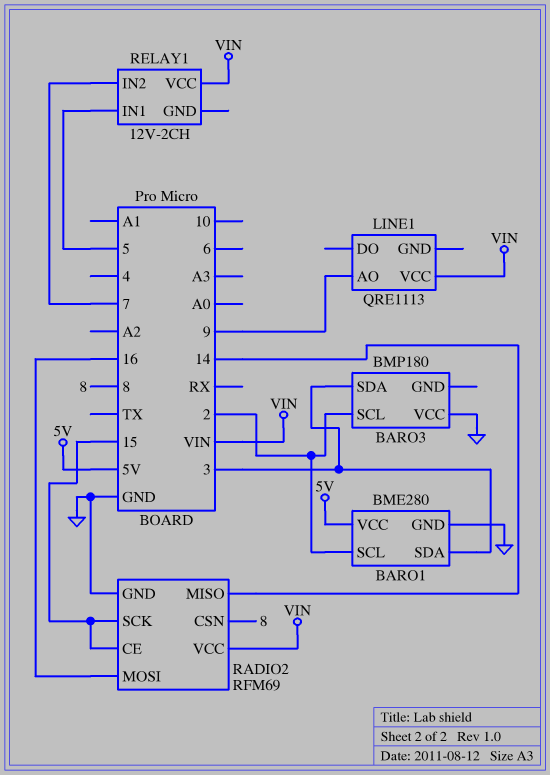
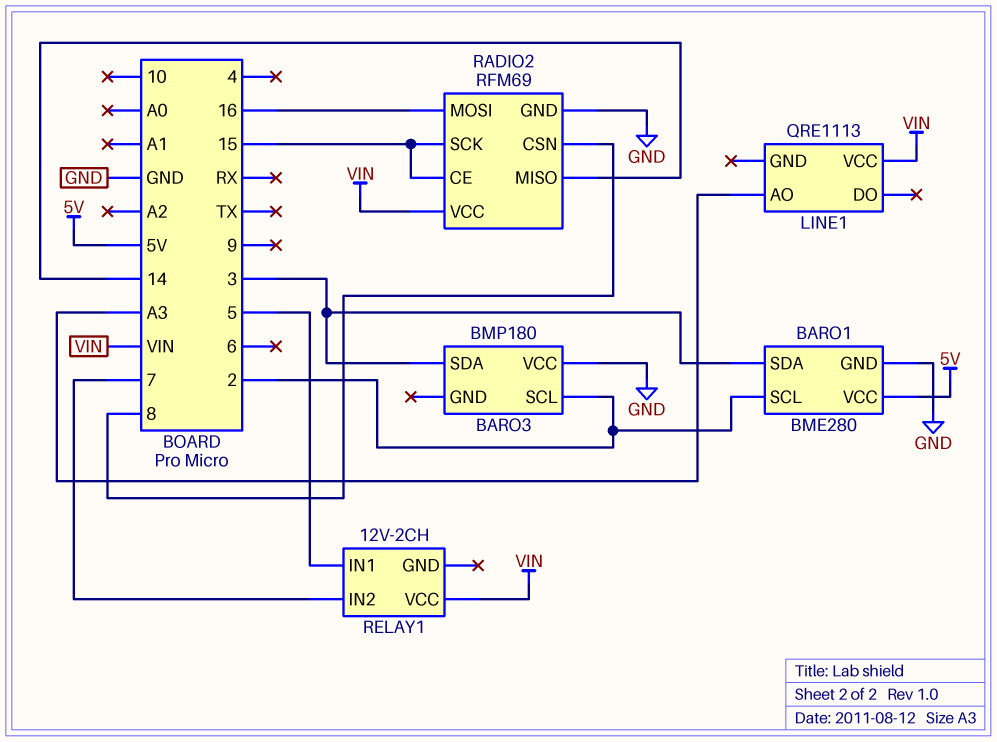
LINE1 pin AO: 9 -> A3

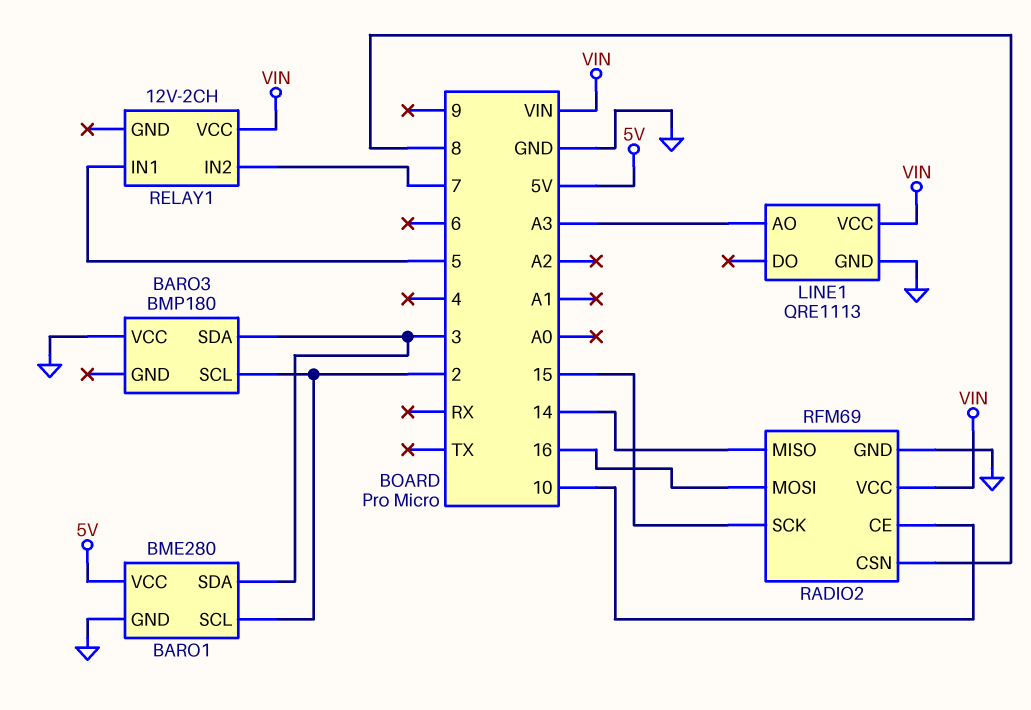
LINE1 pin GND: none -> GND
RADIO2 pin CE: 15 -> 10

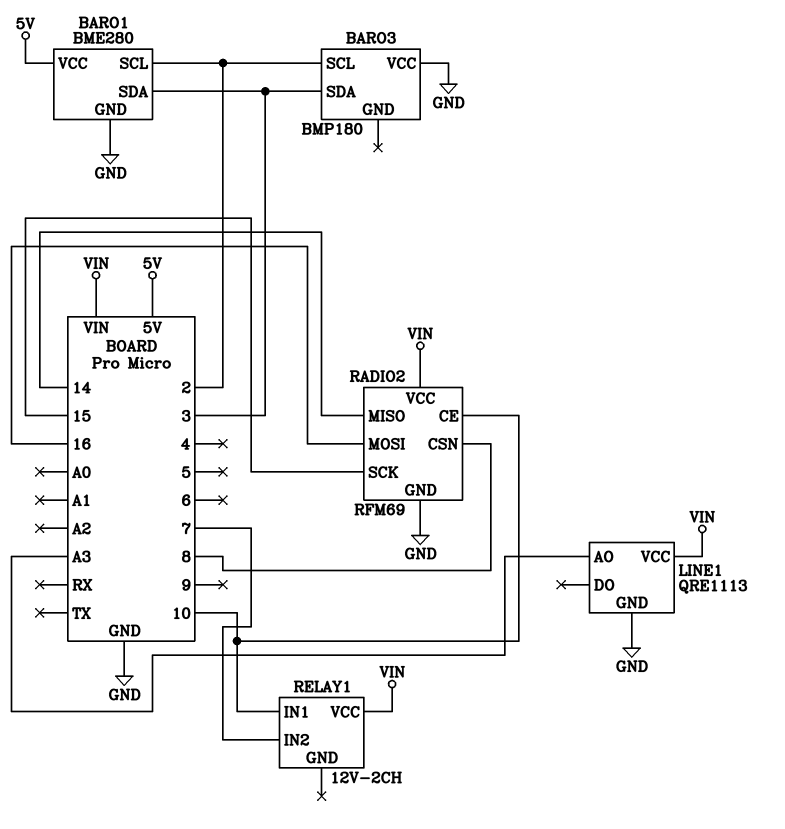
RELAY1 pin IN1: 5 -> 10

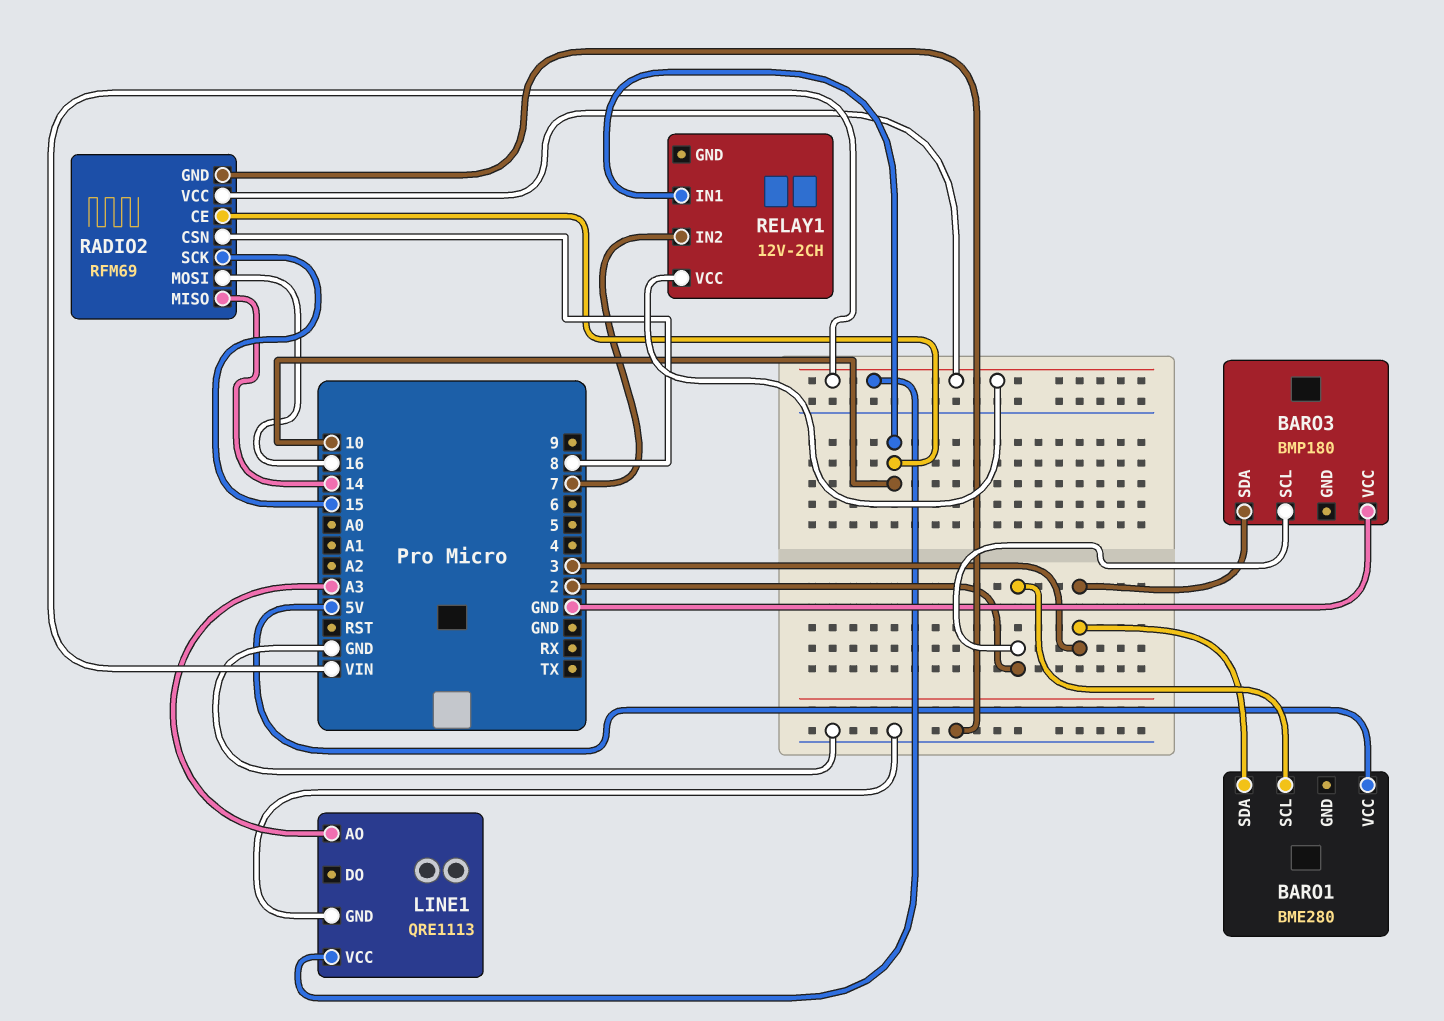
BARO1 pin GND: GND -> none

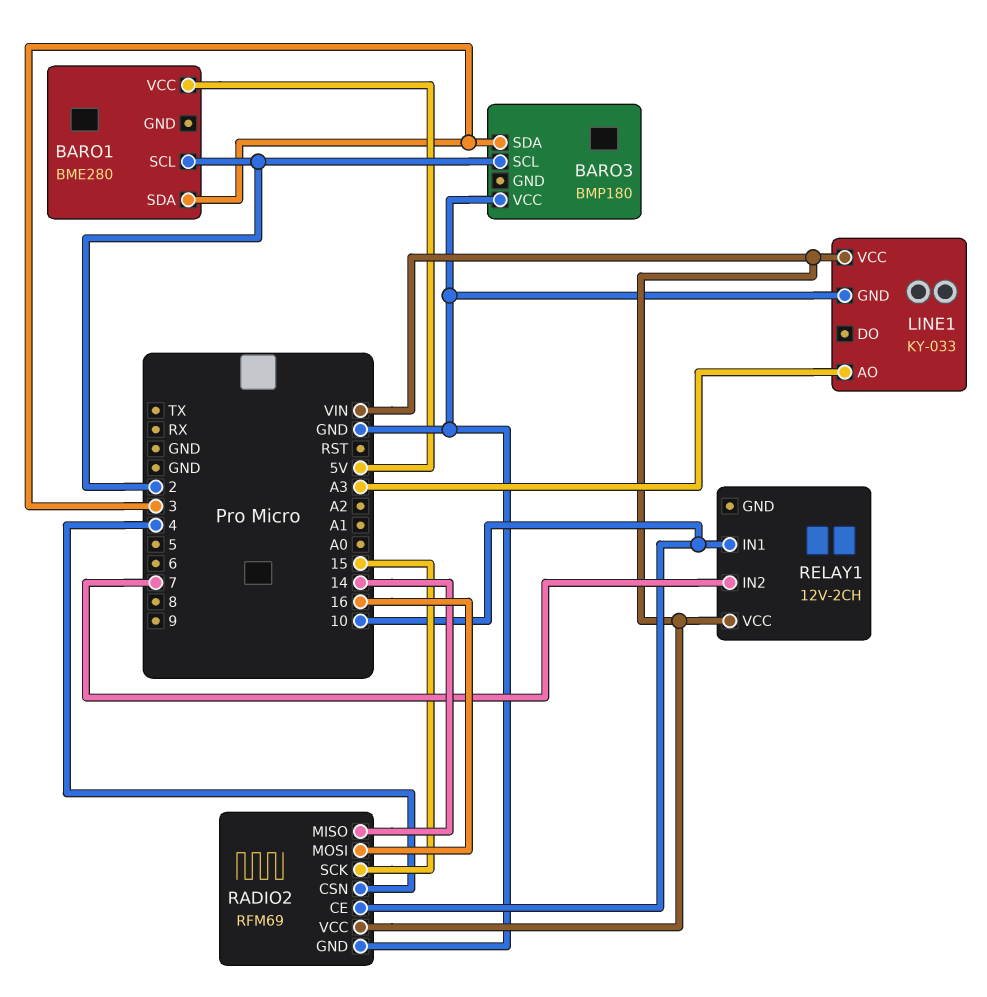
LINE1: QRE1113 -> KY-033
RADIO2 pin CSN: 8 -> 4

